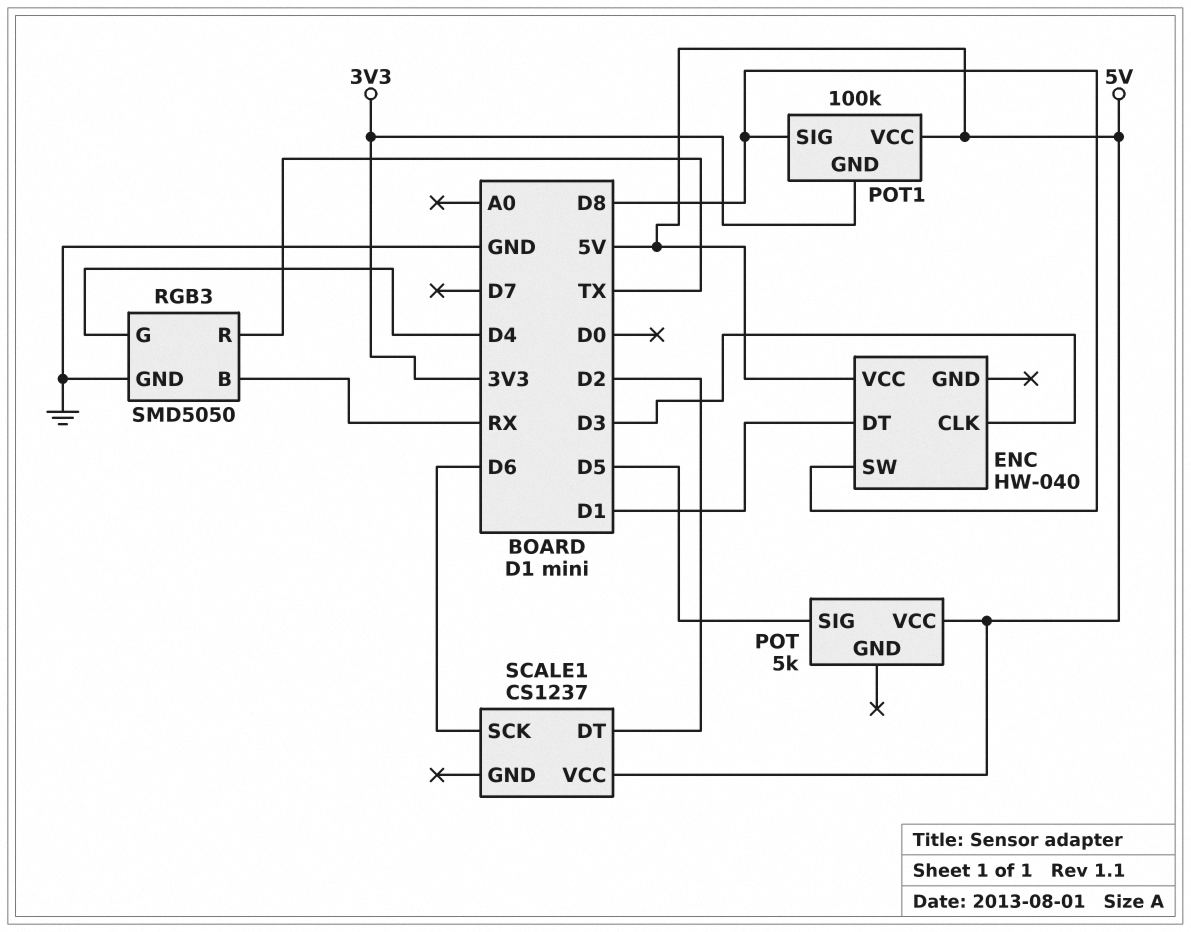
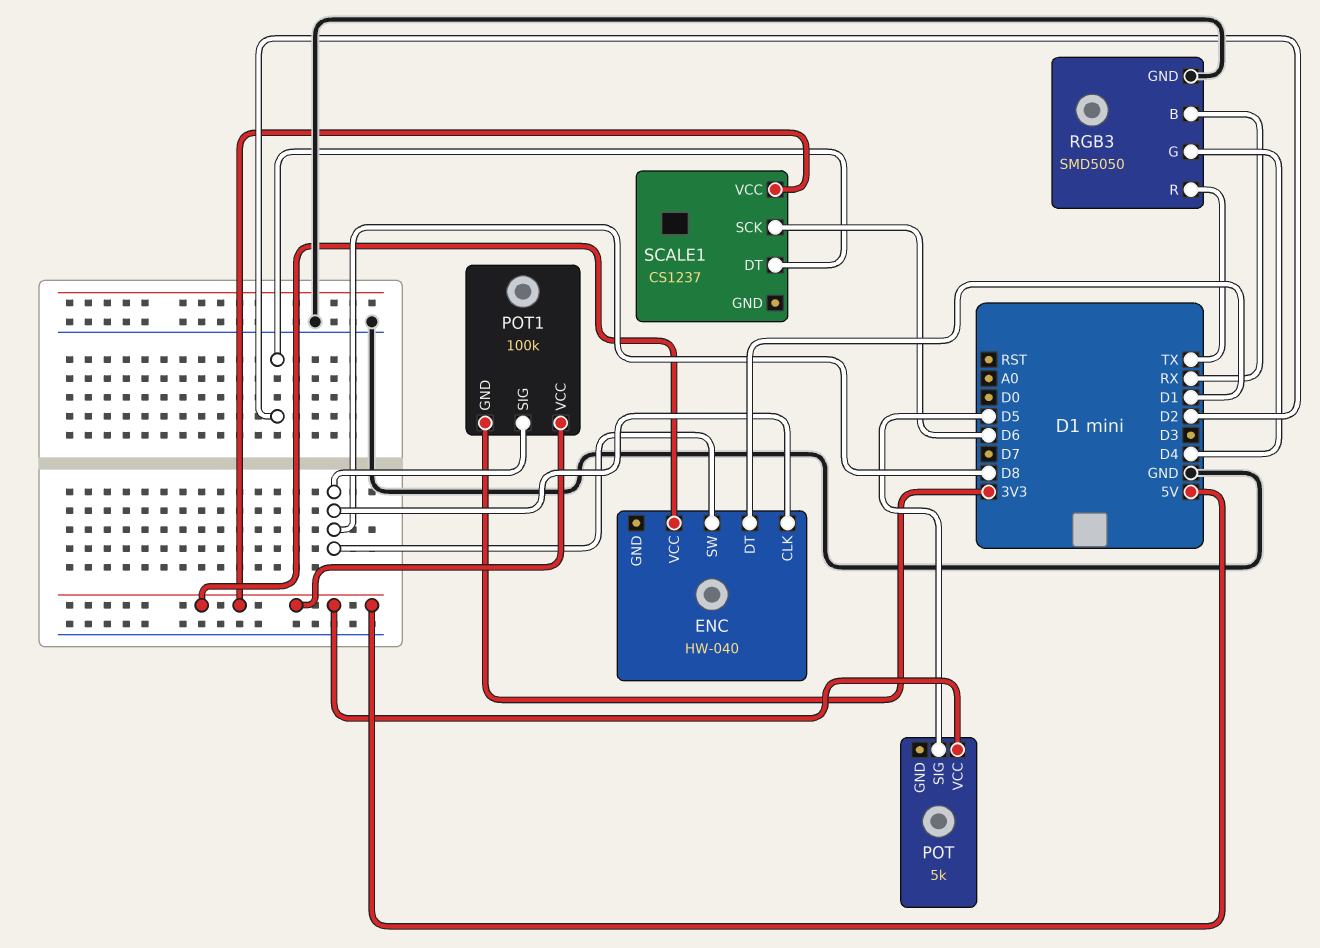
ENC pin CLK: D3 -> D8

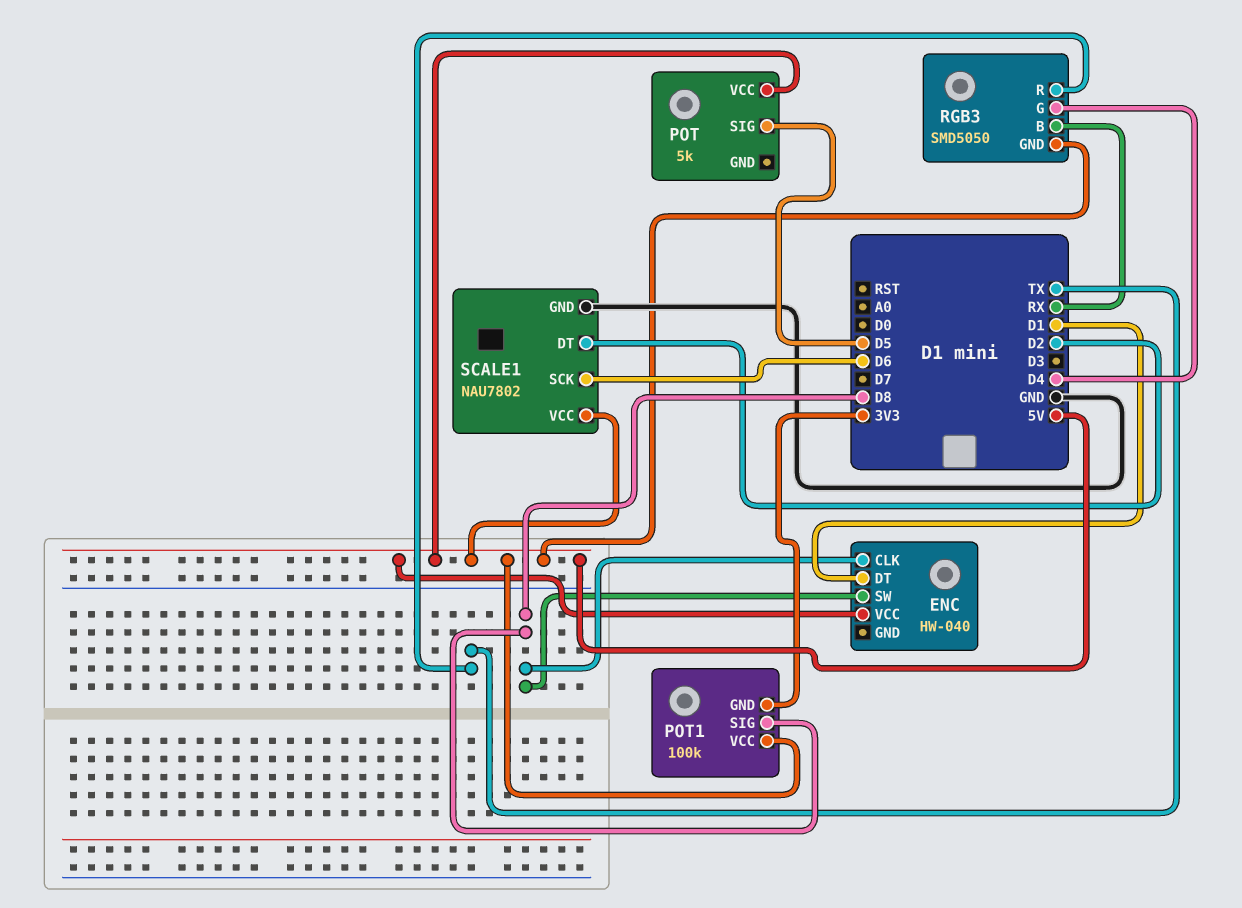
RGB3 pin GND: GND -> 5V
SCALE1: CS1237 -> NAU7802
SCALE1 pin GND: none -> GND

